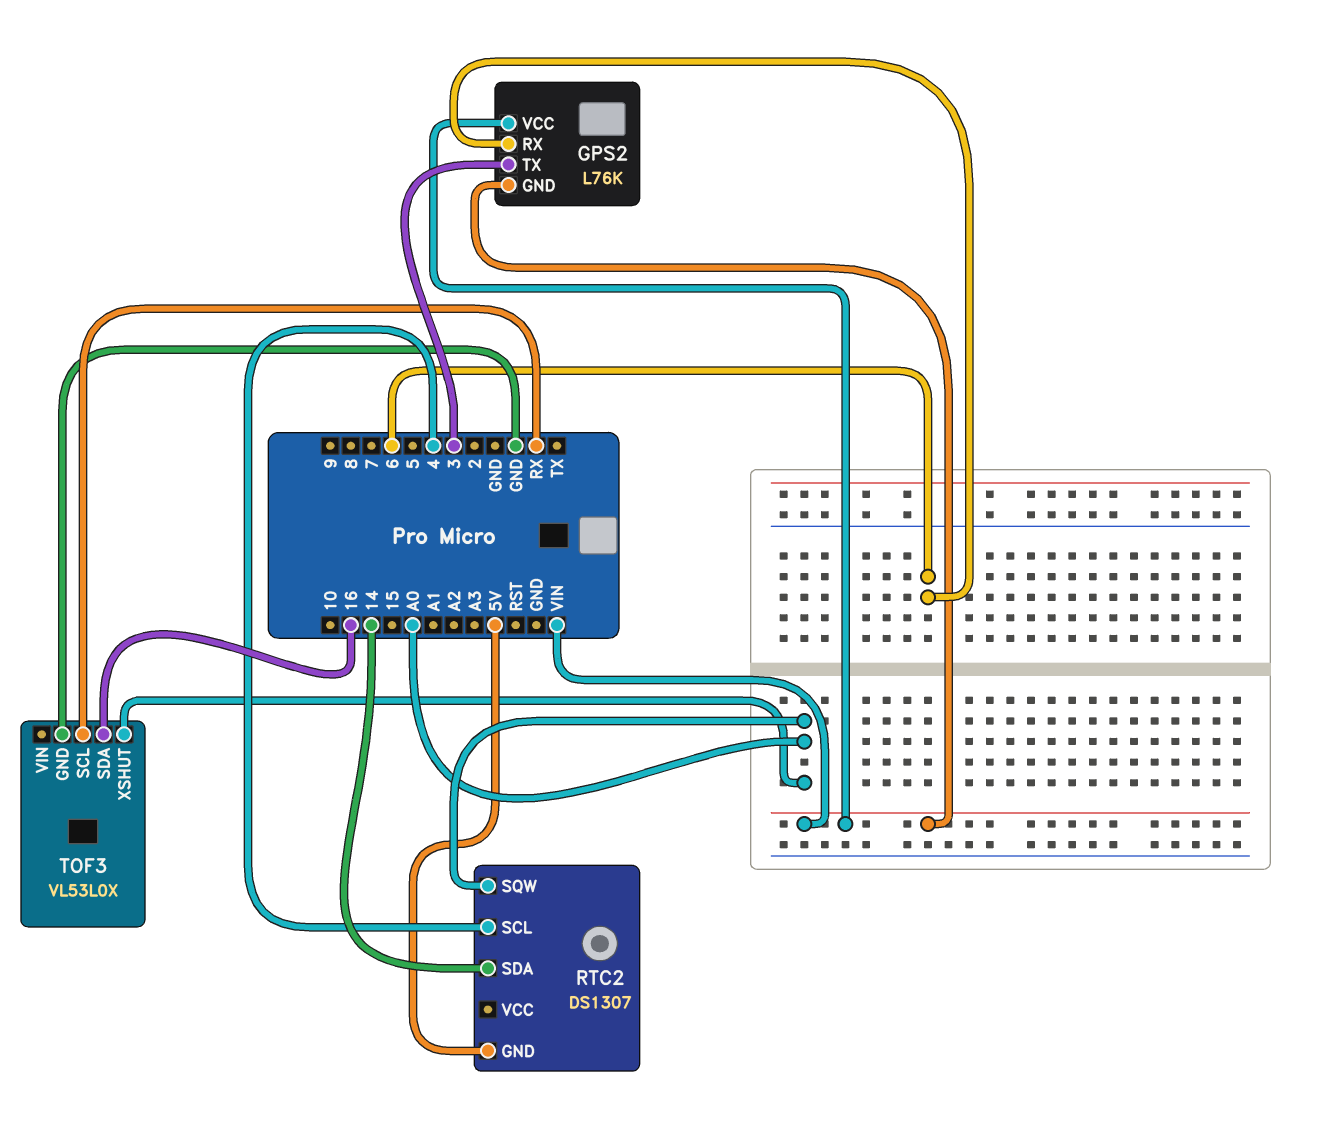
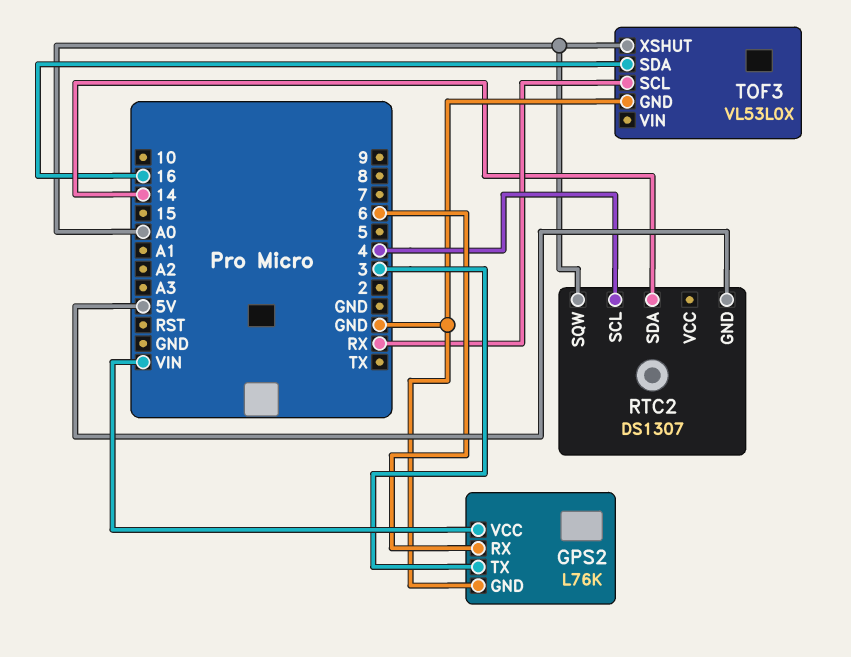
GPS2 pin GND: VIN -> GND

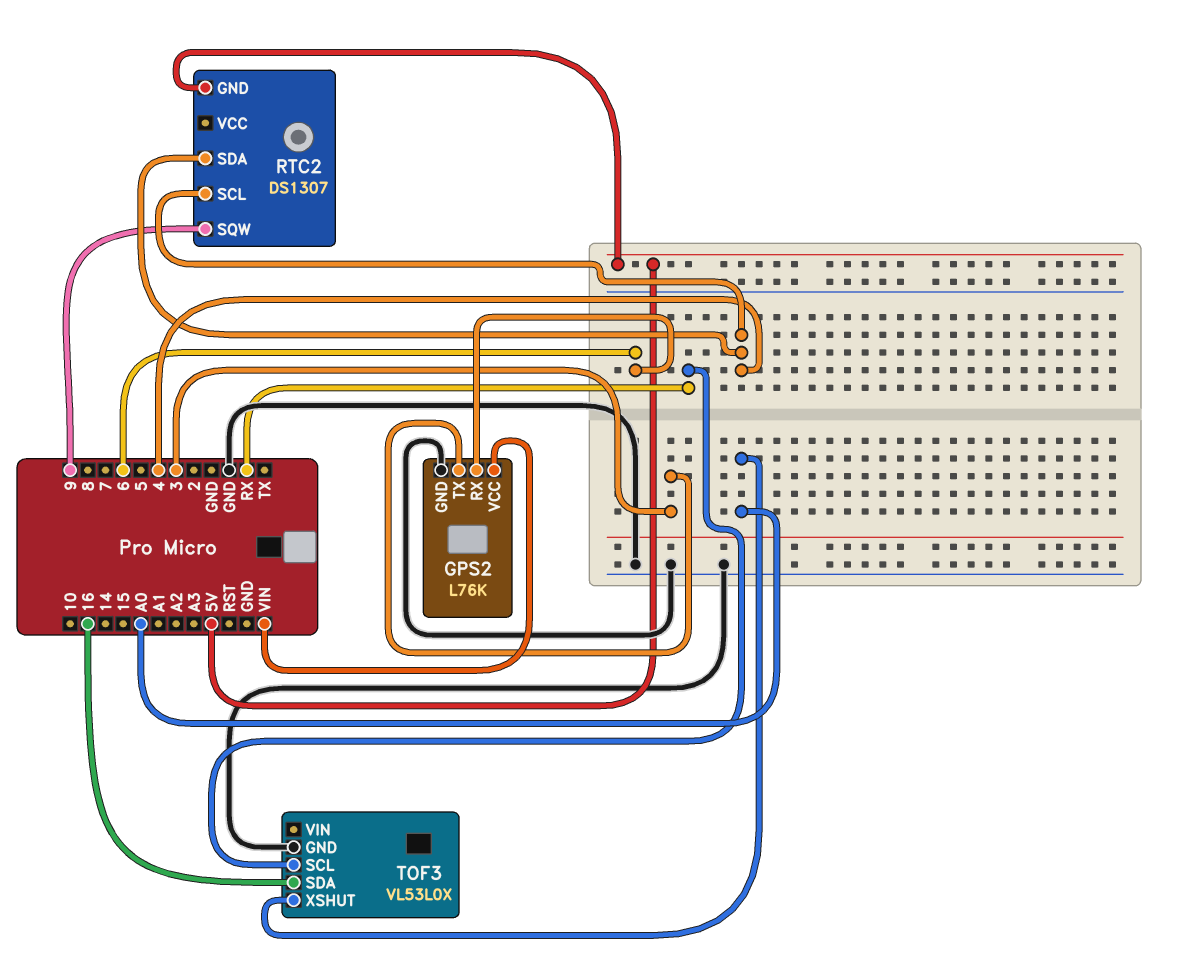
RTC2 pin SDA: 14 -> 4
RTC2 pin SQW: A0 -> 9

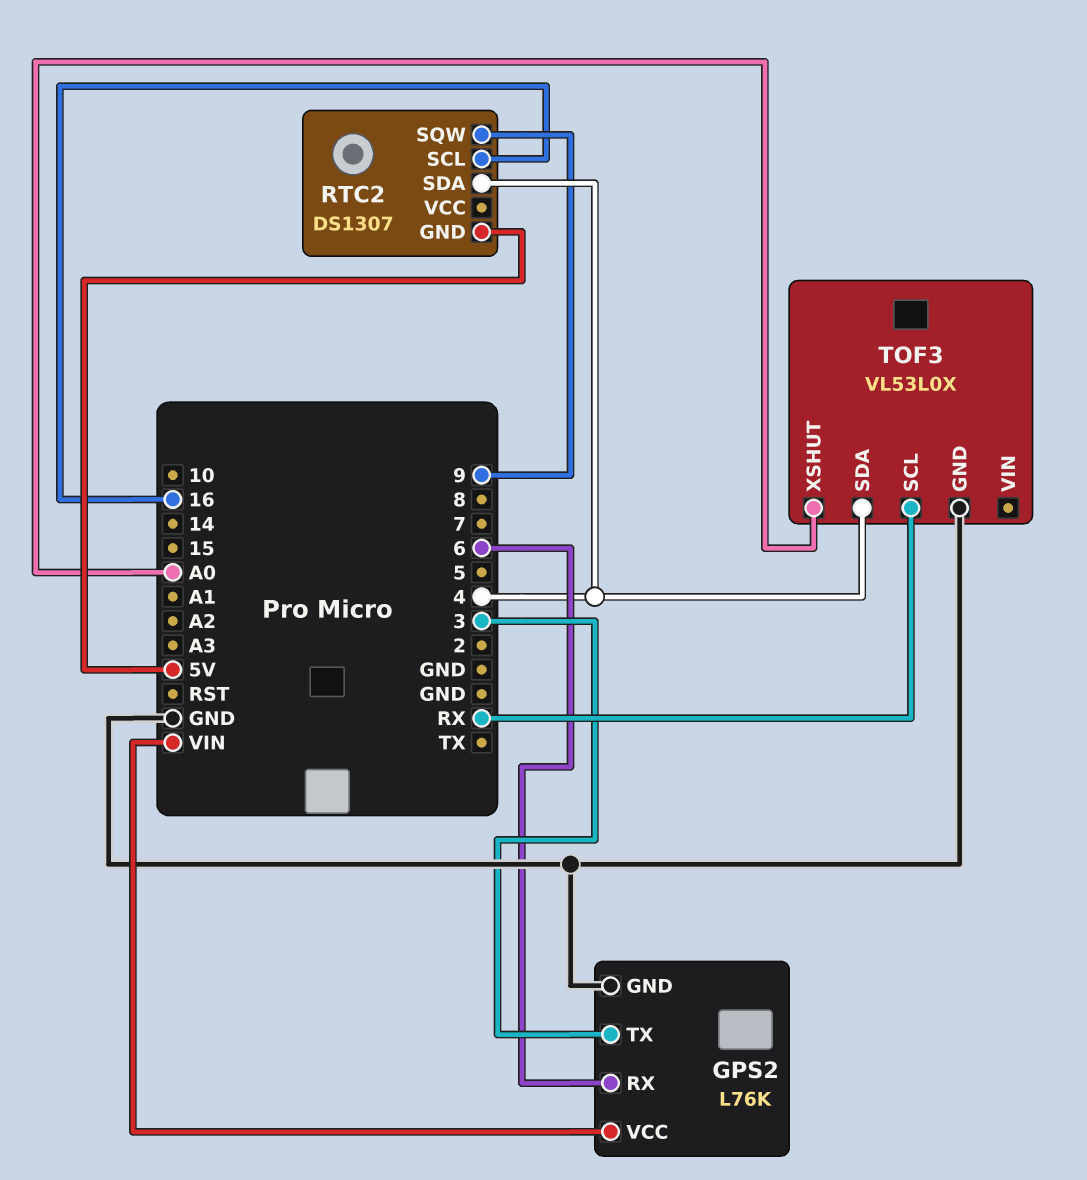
RTC2 pin SCL: 4 -> 16
TOF3 pin SDA: 16 -> 4

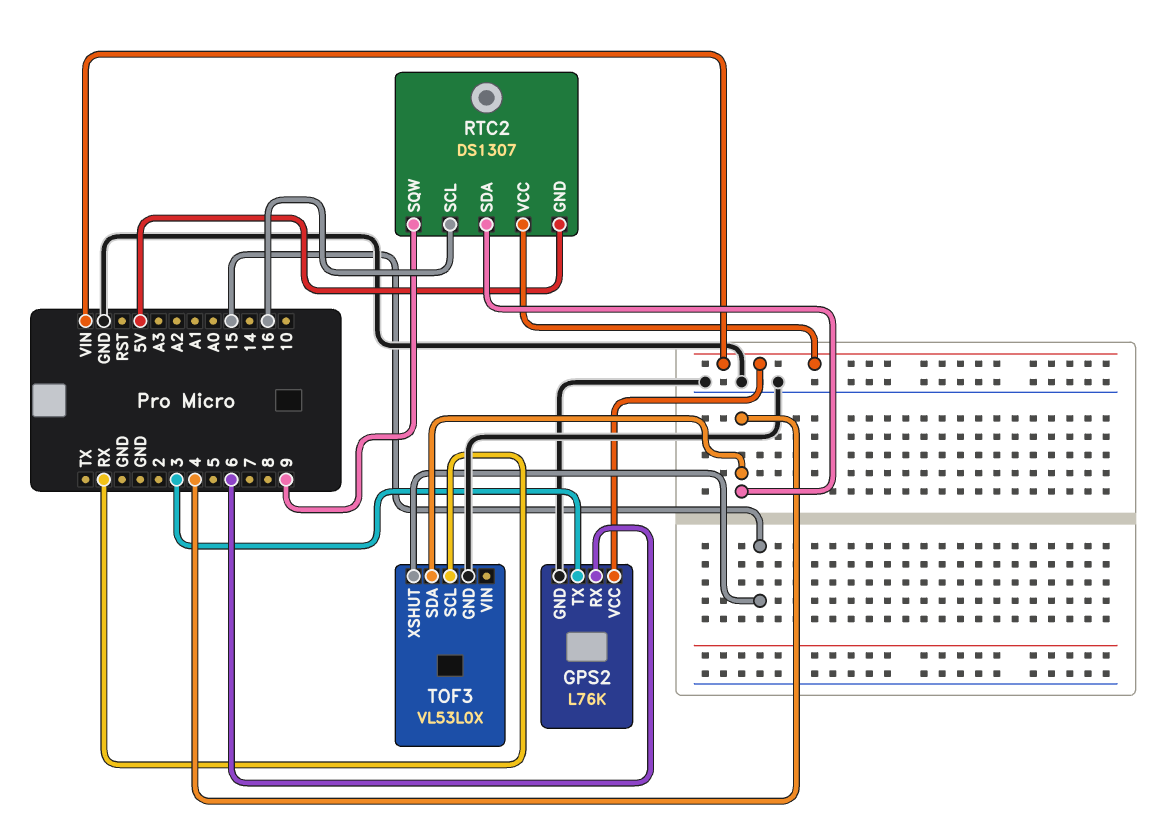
RTC2 pin VCC: none -> VIN
TOF3 pin XSHUT: A0 -> 15

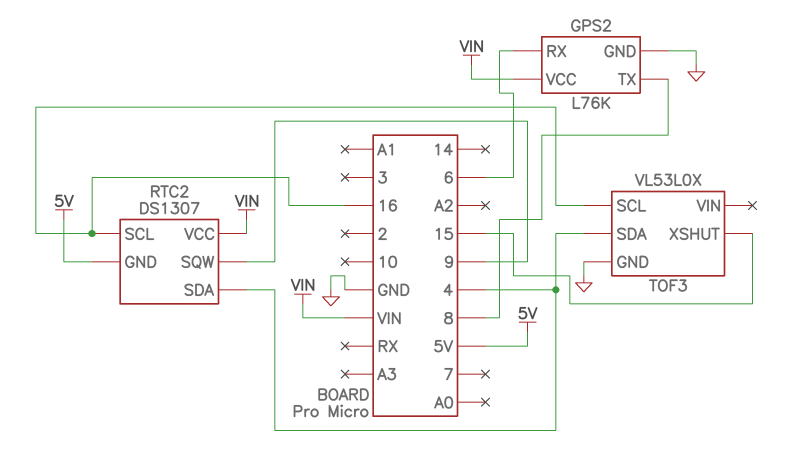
GPS2 pin TX: 3 -> 8
TOF3 pin SCL: RX -> 16

